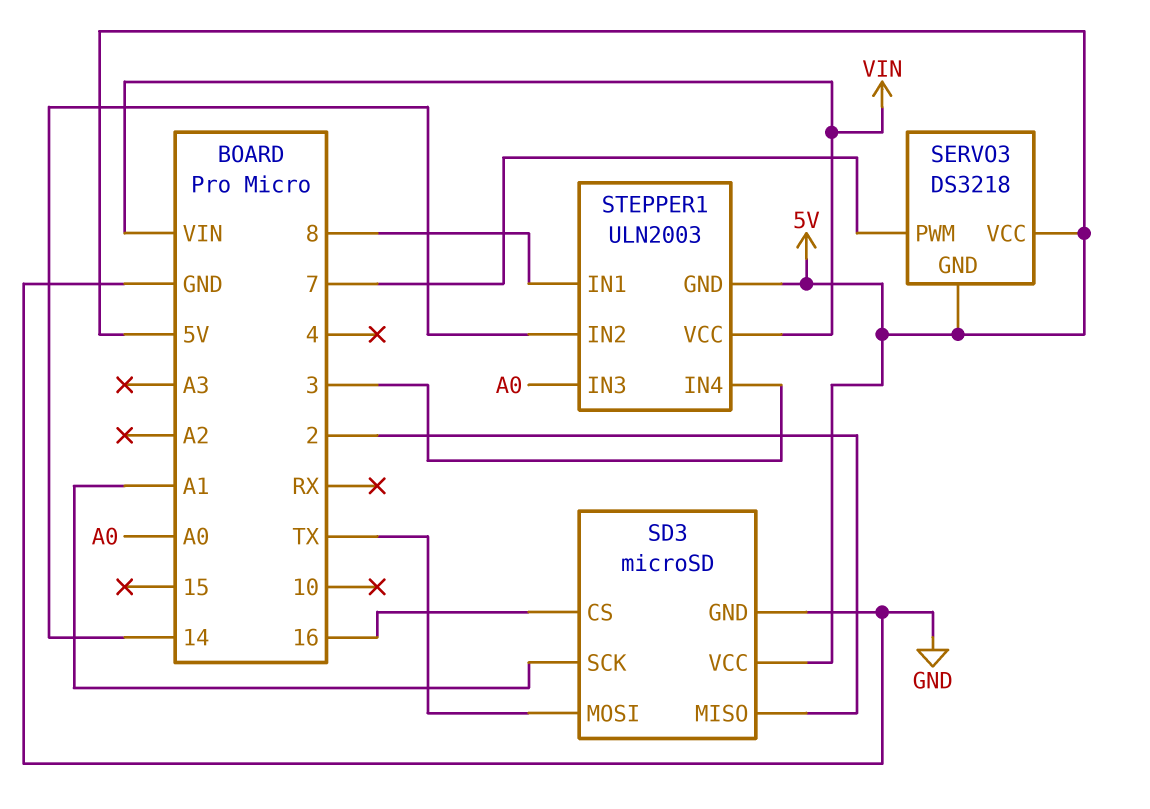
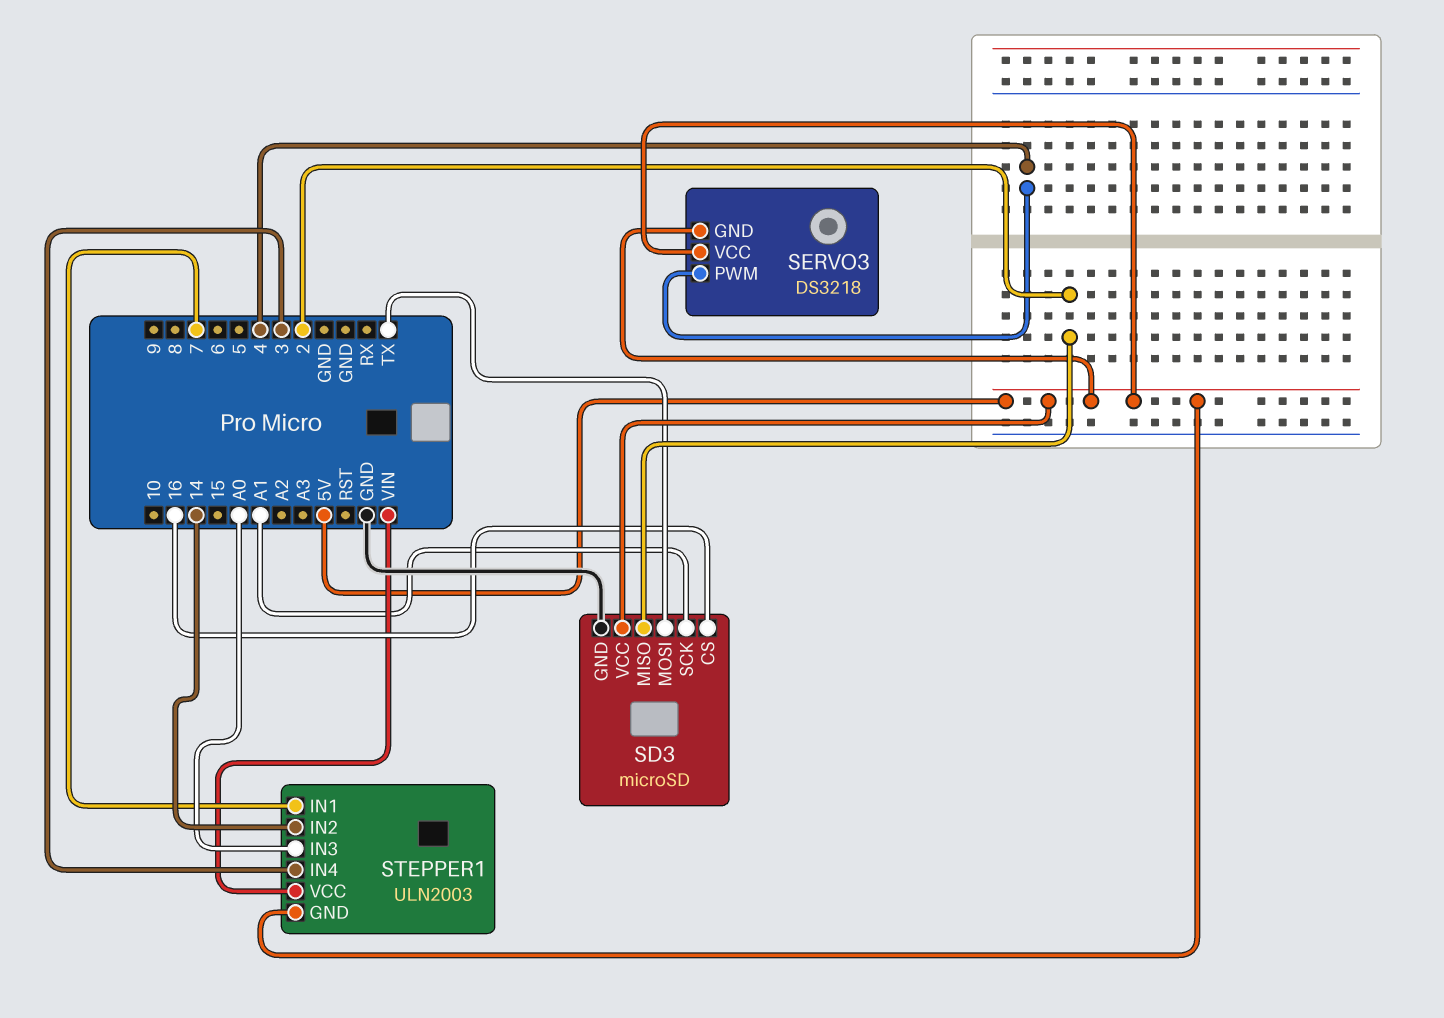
SERVO3 pin PWM: 7 -> 4
STEPPER1 pin IN1: 8 -> 7

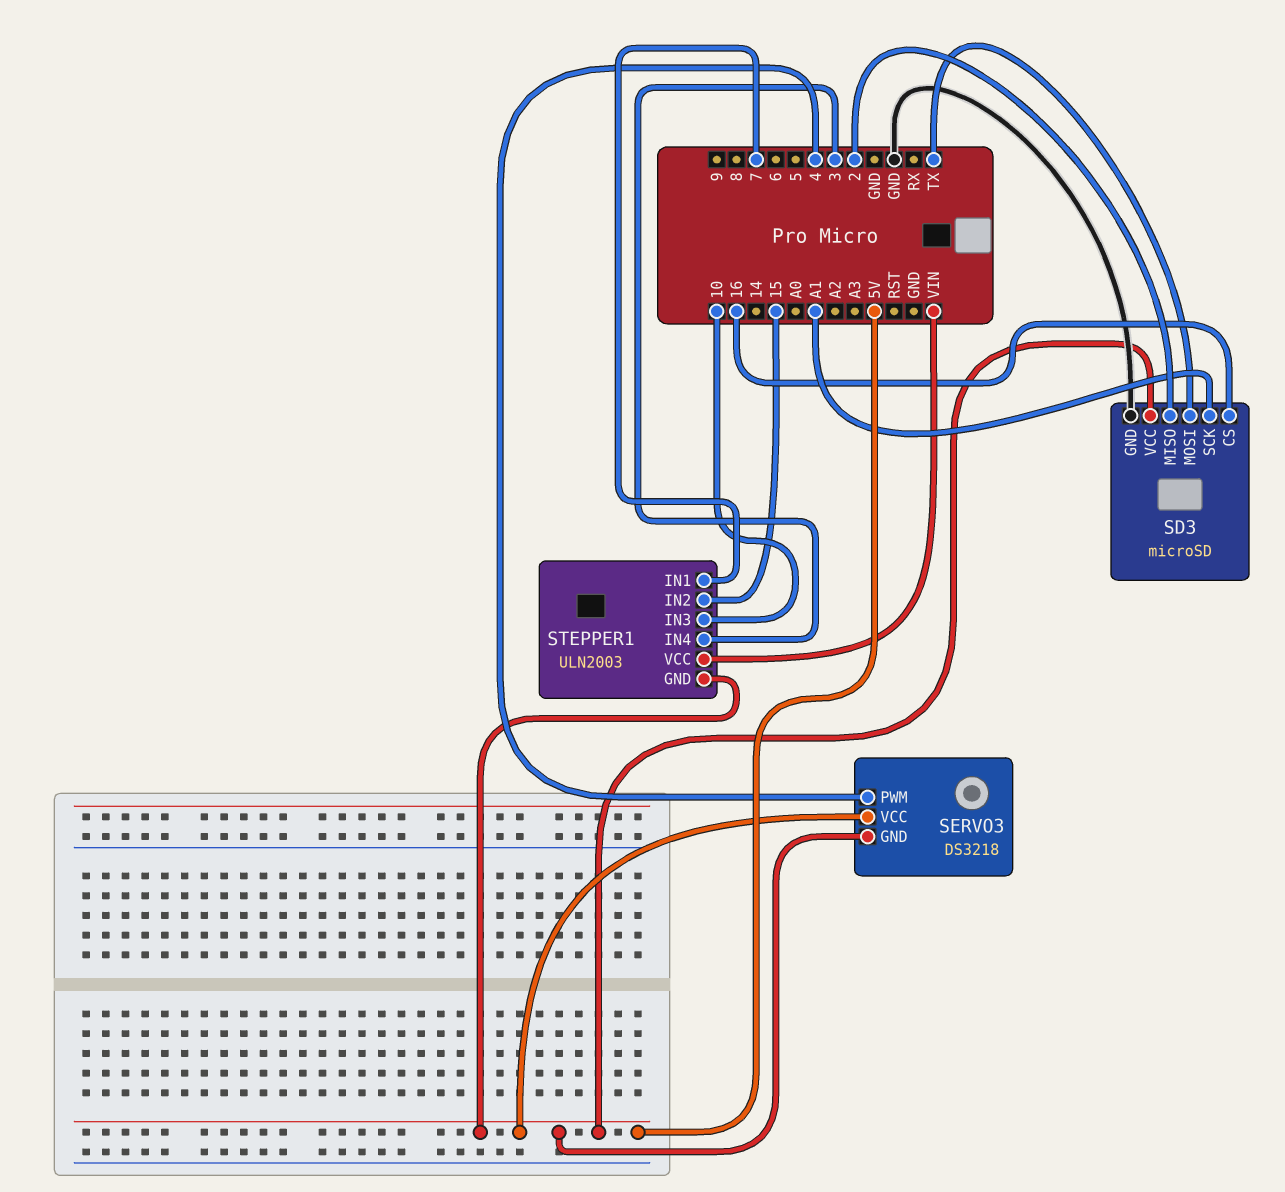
STEPPER1 pin IN2: 14 -> 15
STEPPER1 pin IN3: A0 -> 10

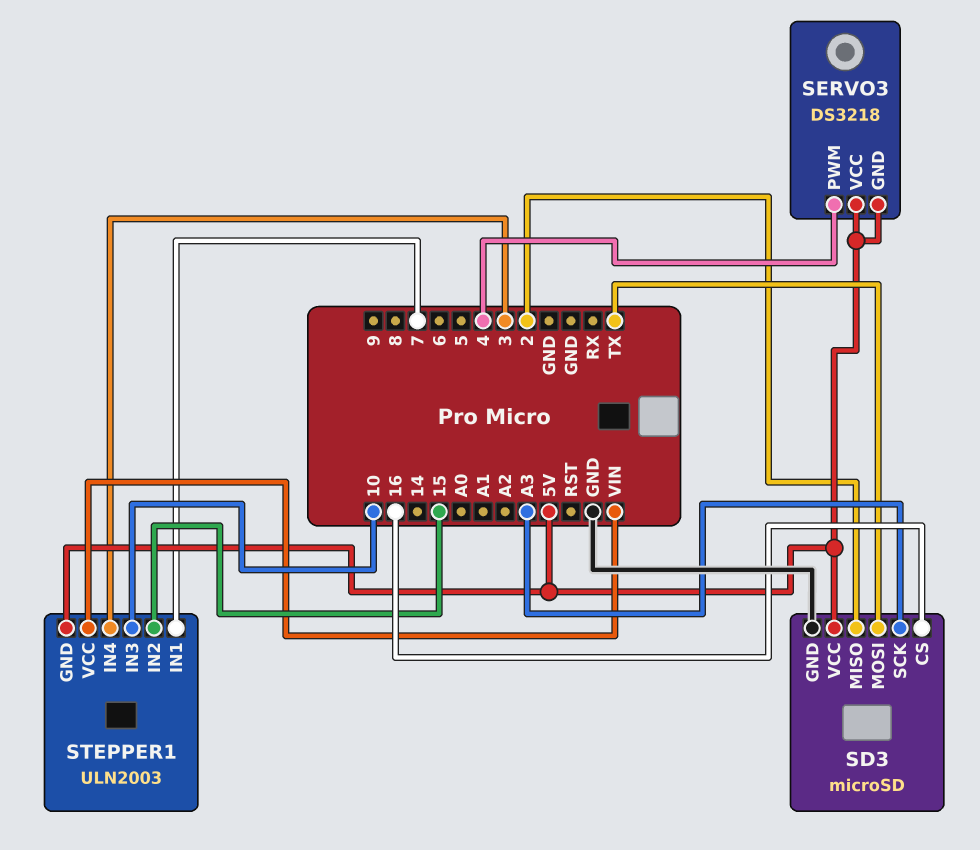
SD3 pin SCK: A1 -> A3

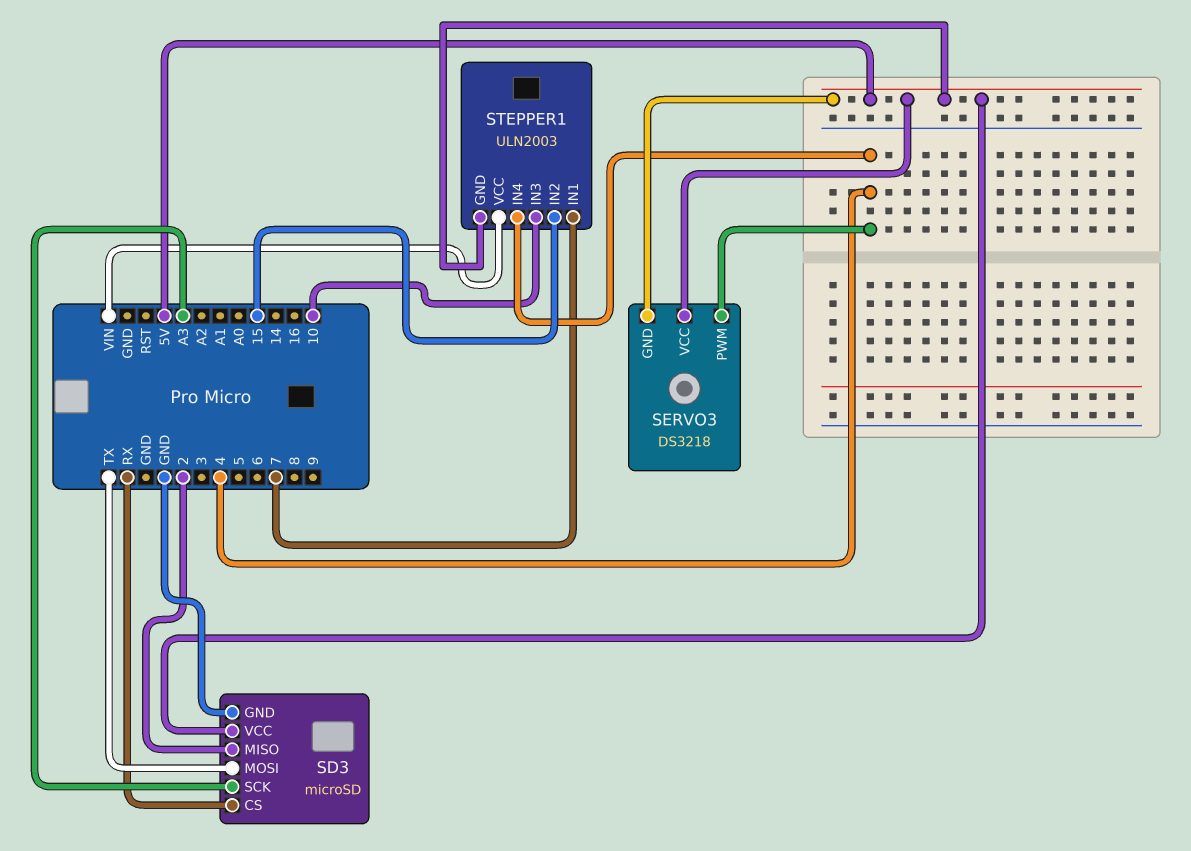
SD3 pin CS: 16 -> RX
STEPPER1 pin IN4: 3 -> 4

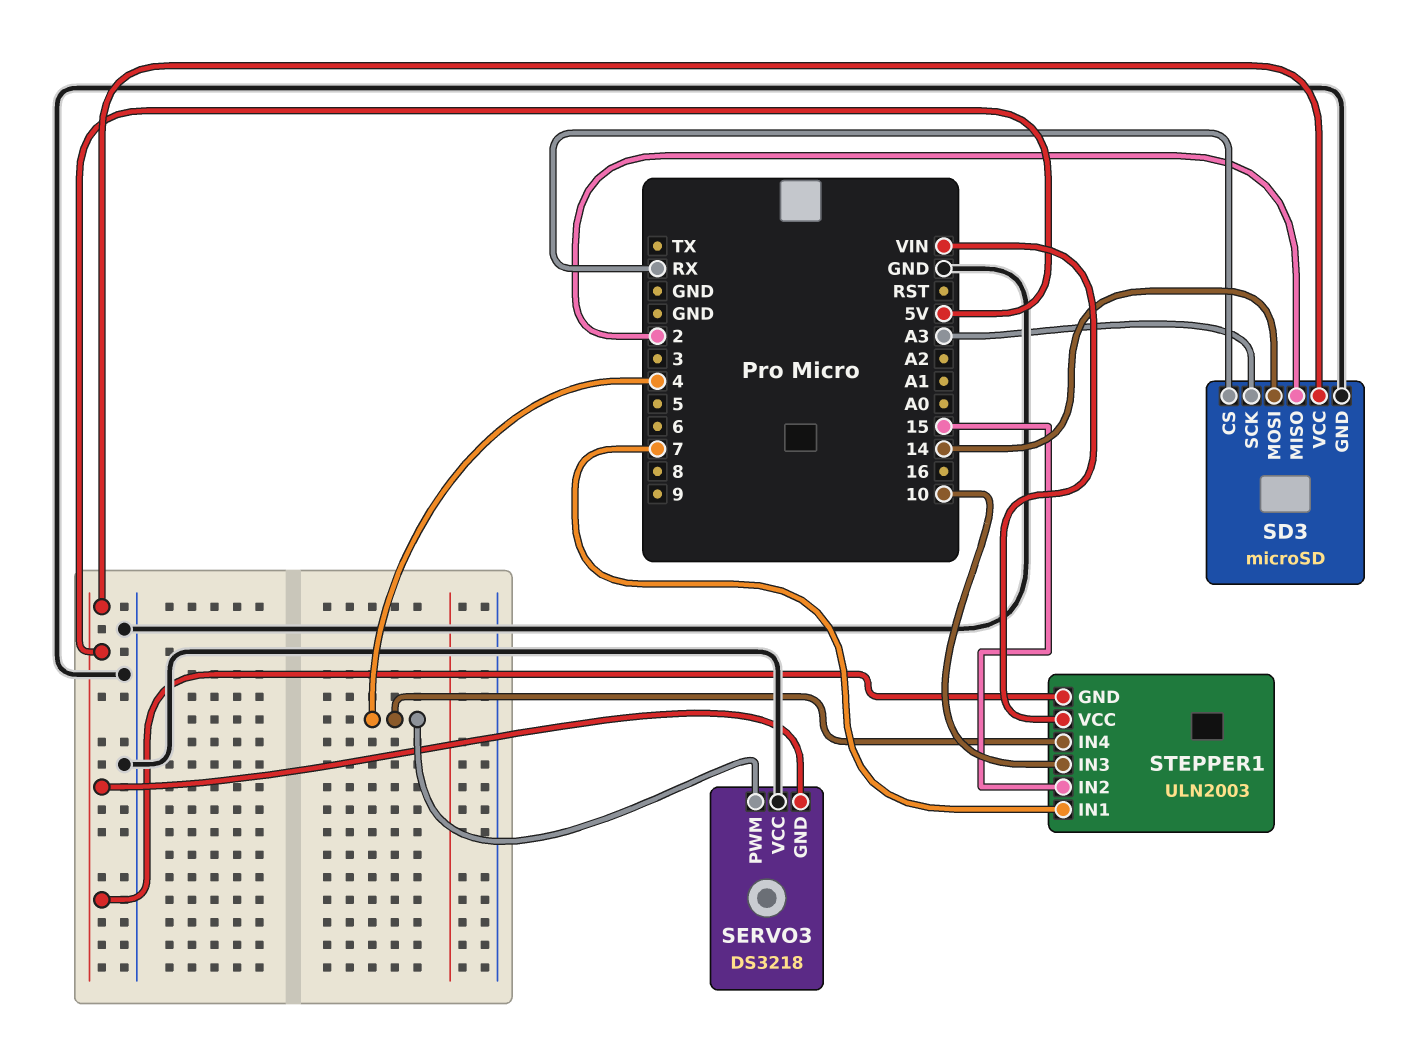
SD3 pin MOSI: TX -> 14
SERVO3 pin VCC: 5V -> GND

